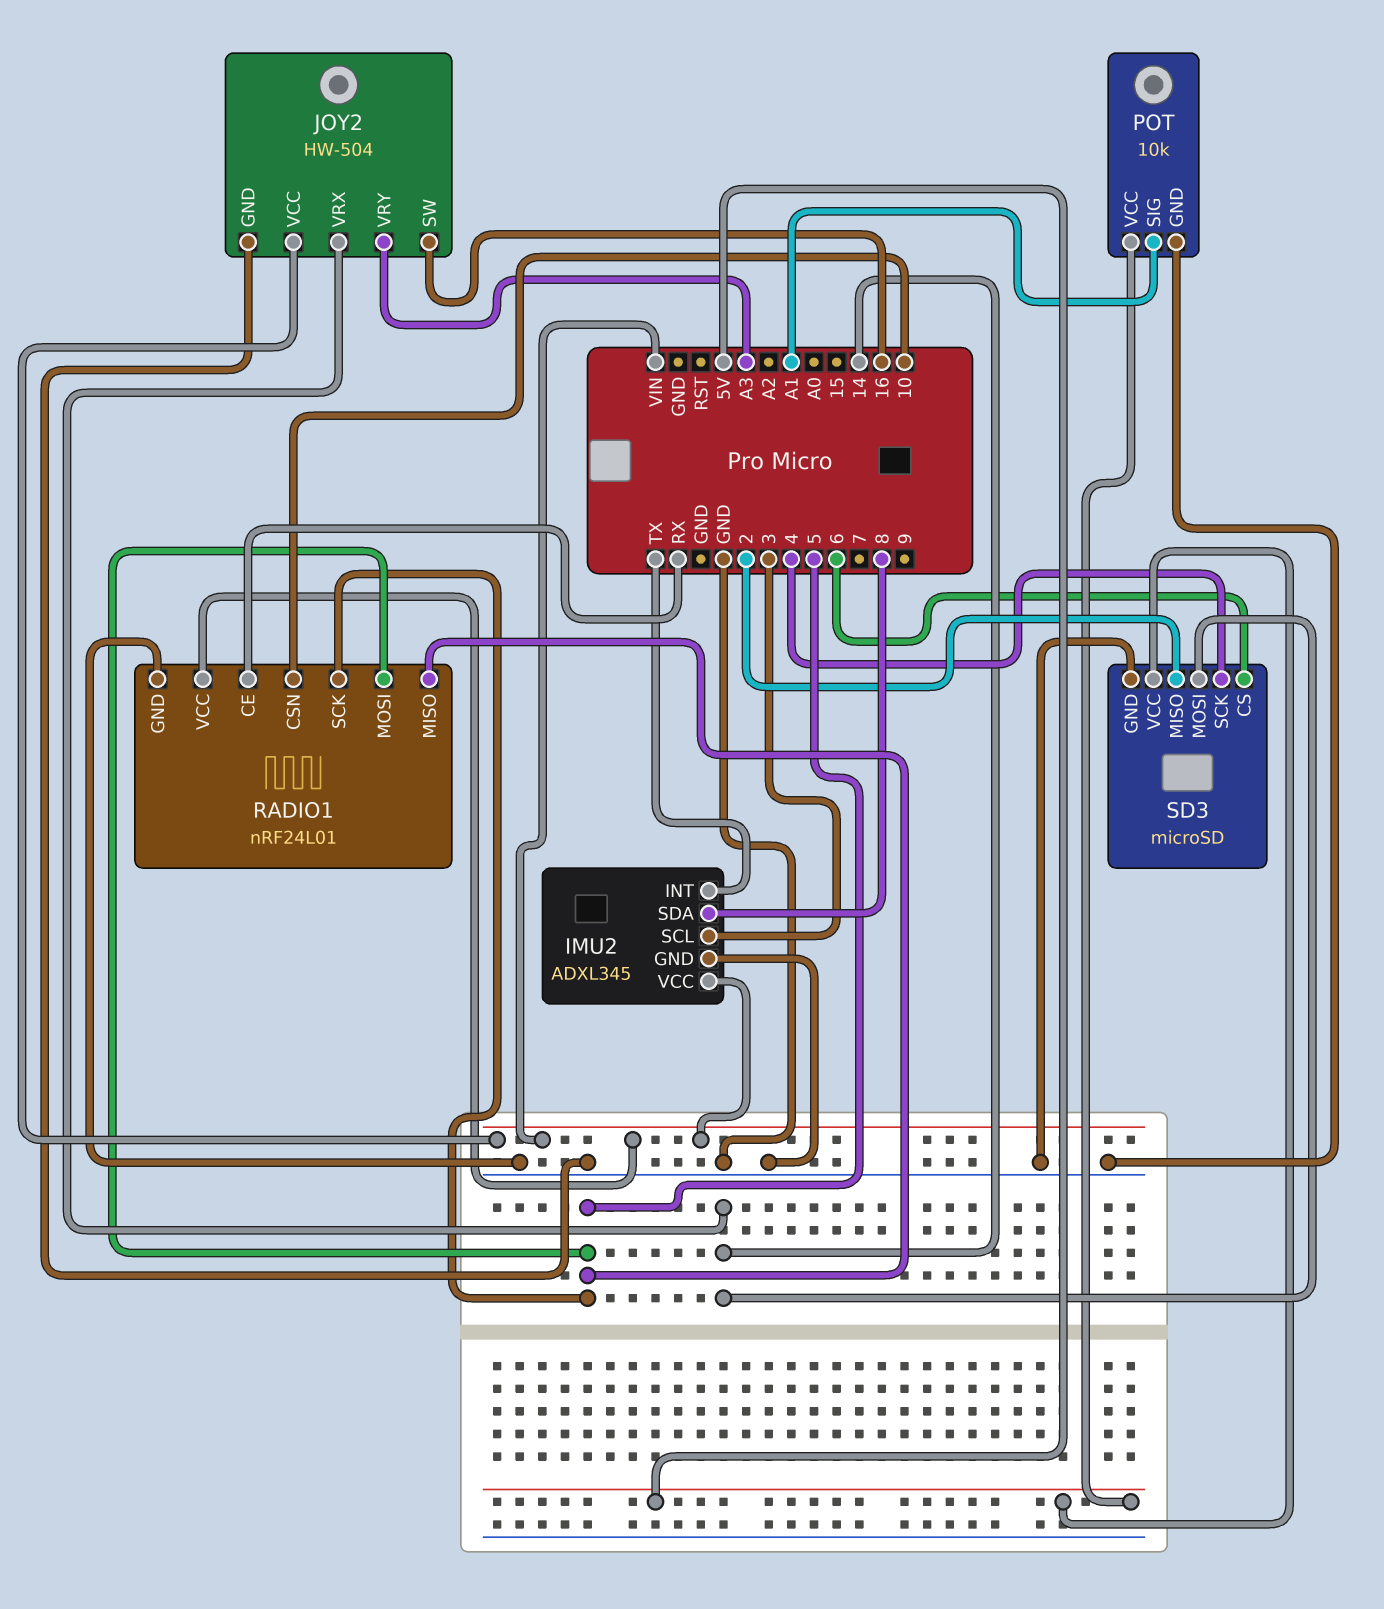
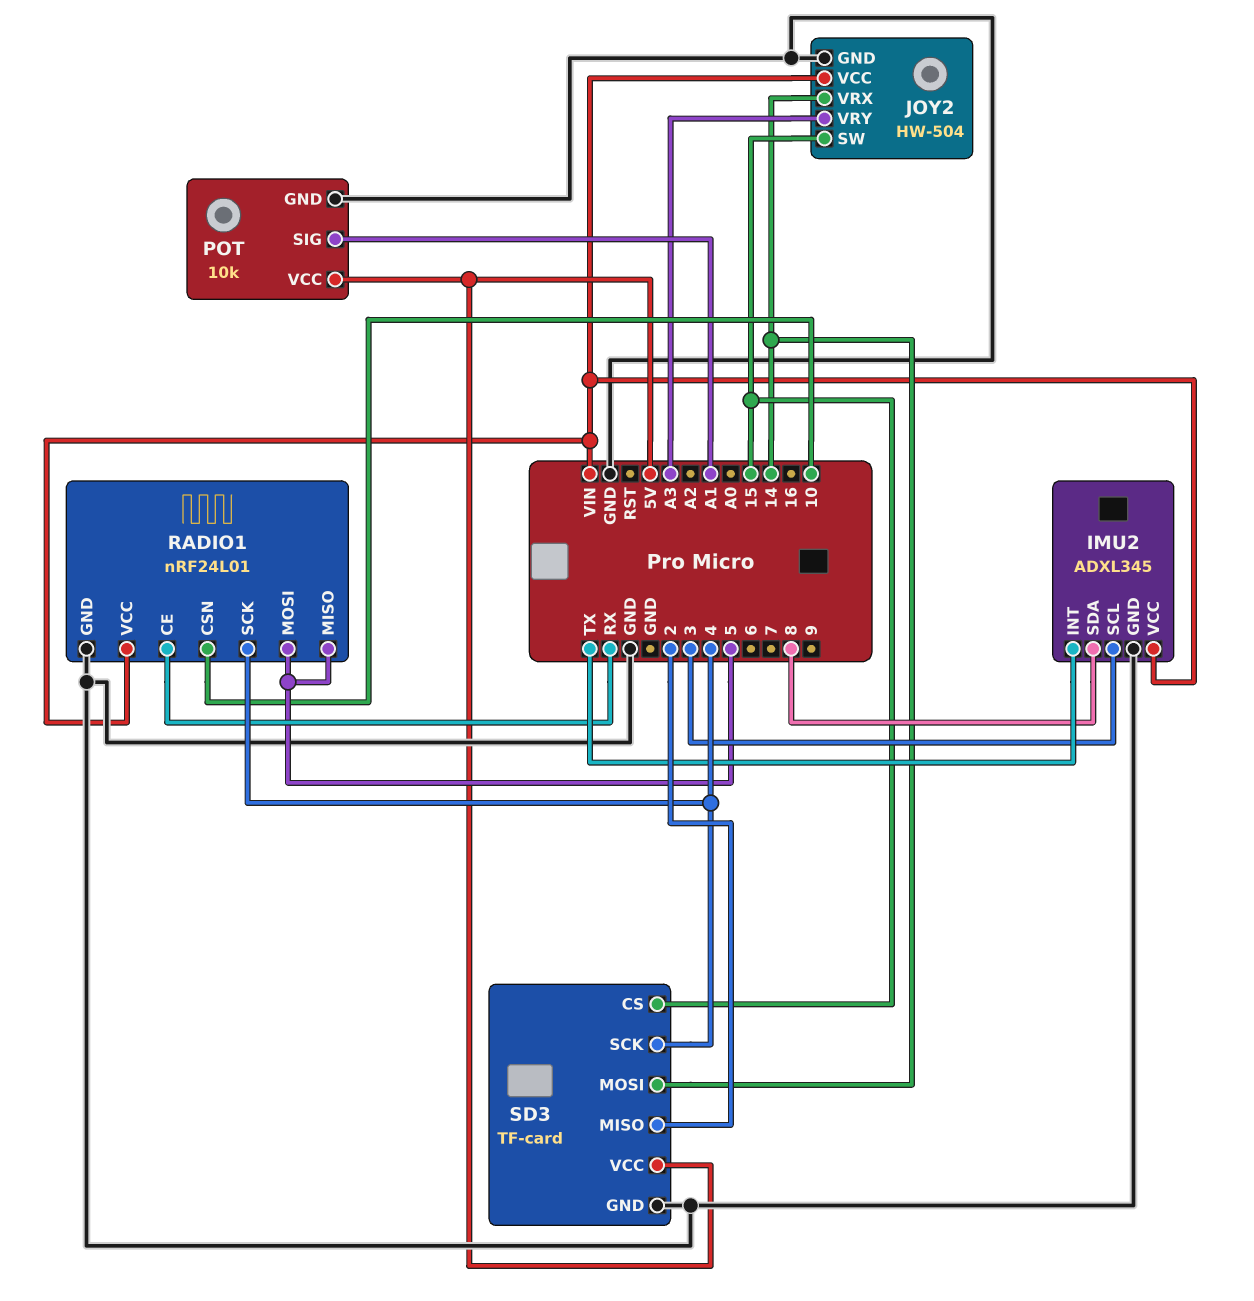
JOY2 pin SW: 16 -> 15
RADIO1 pin SCK: 5 -> 4
SD3: microSD -> TF-card
SD3 pin CS: 6 -> 15

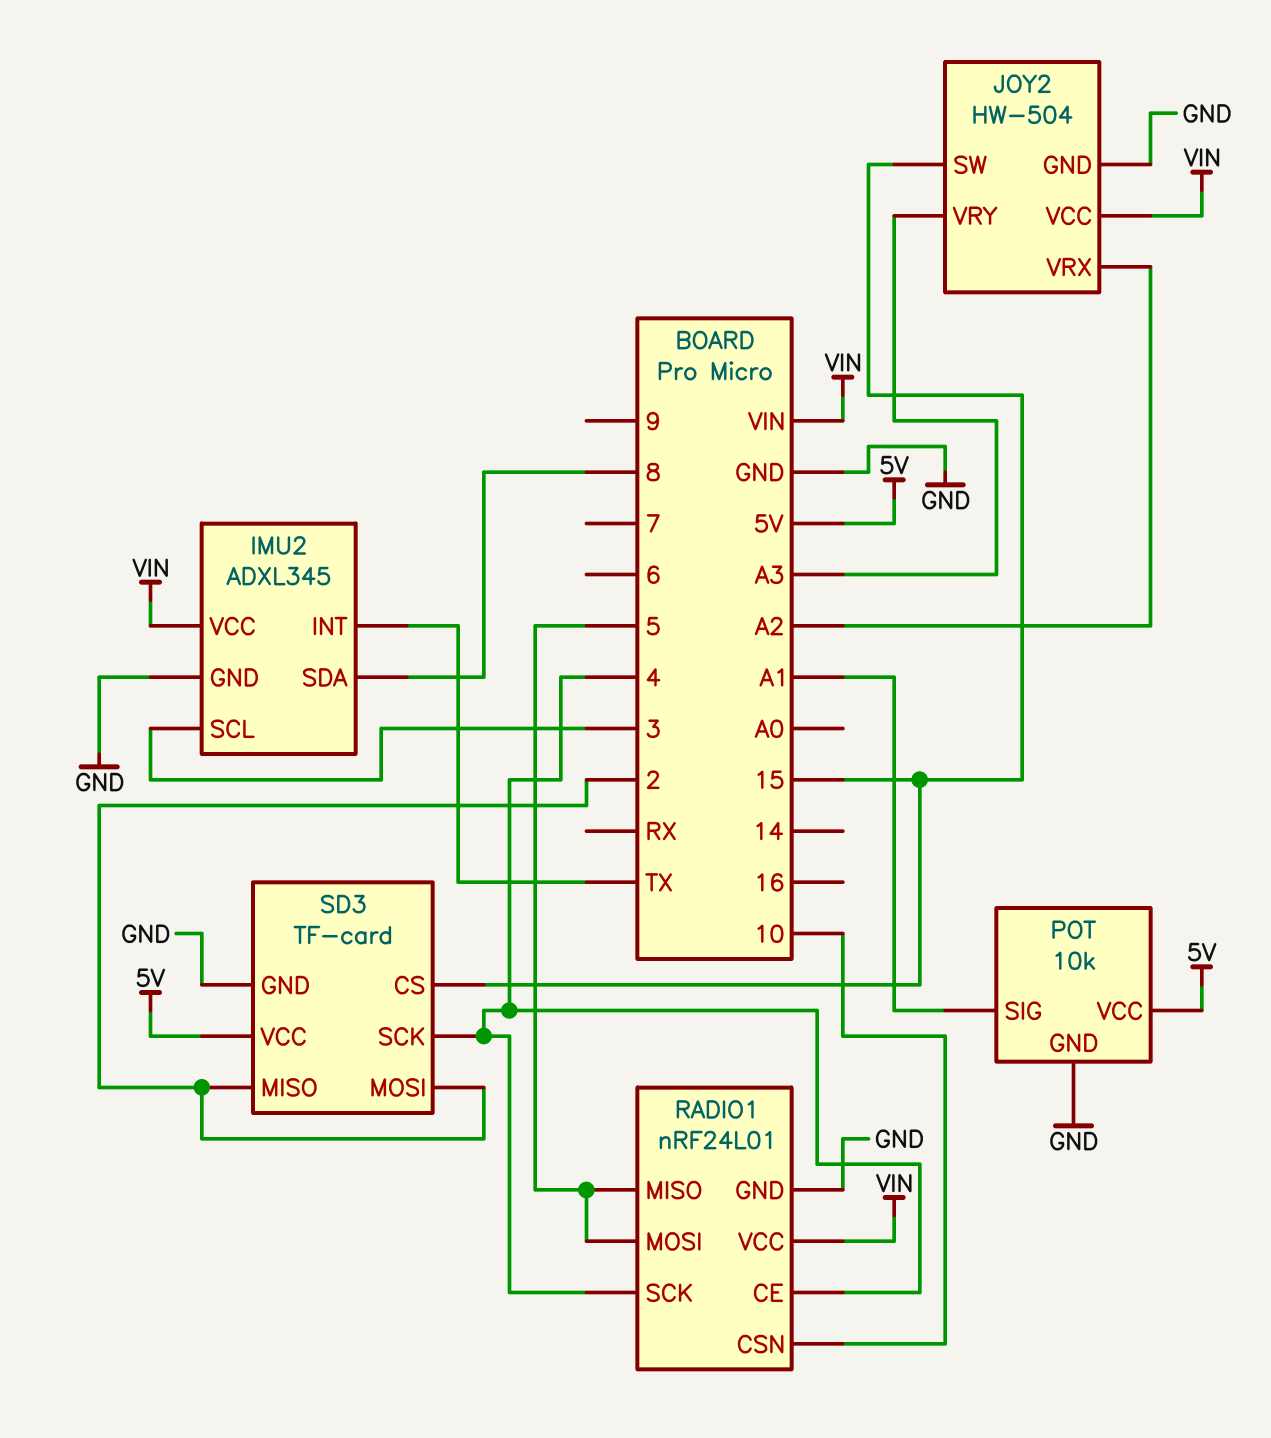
JOY2 pin VRX: 14 -> A2
RADIO1 pin CE: RX -> 4
SD3 pin MOSI: 14 -> 2

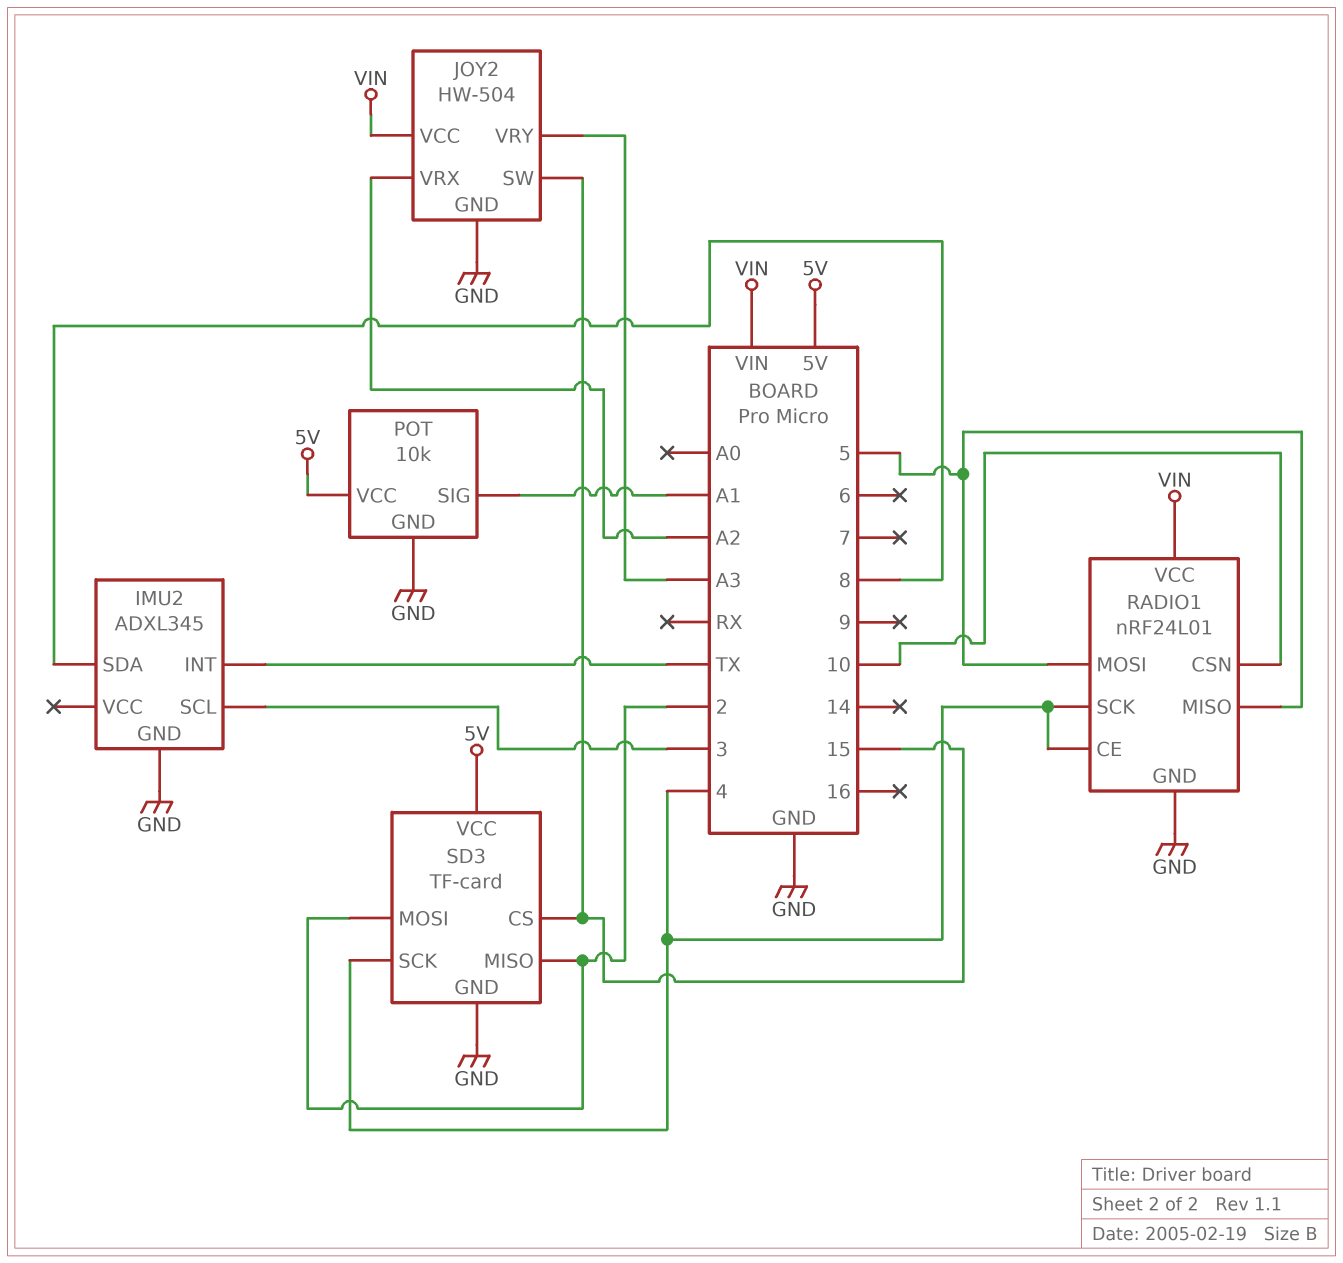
IMU2 pin VCC: VIN -> none

